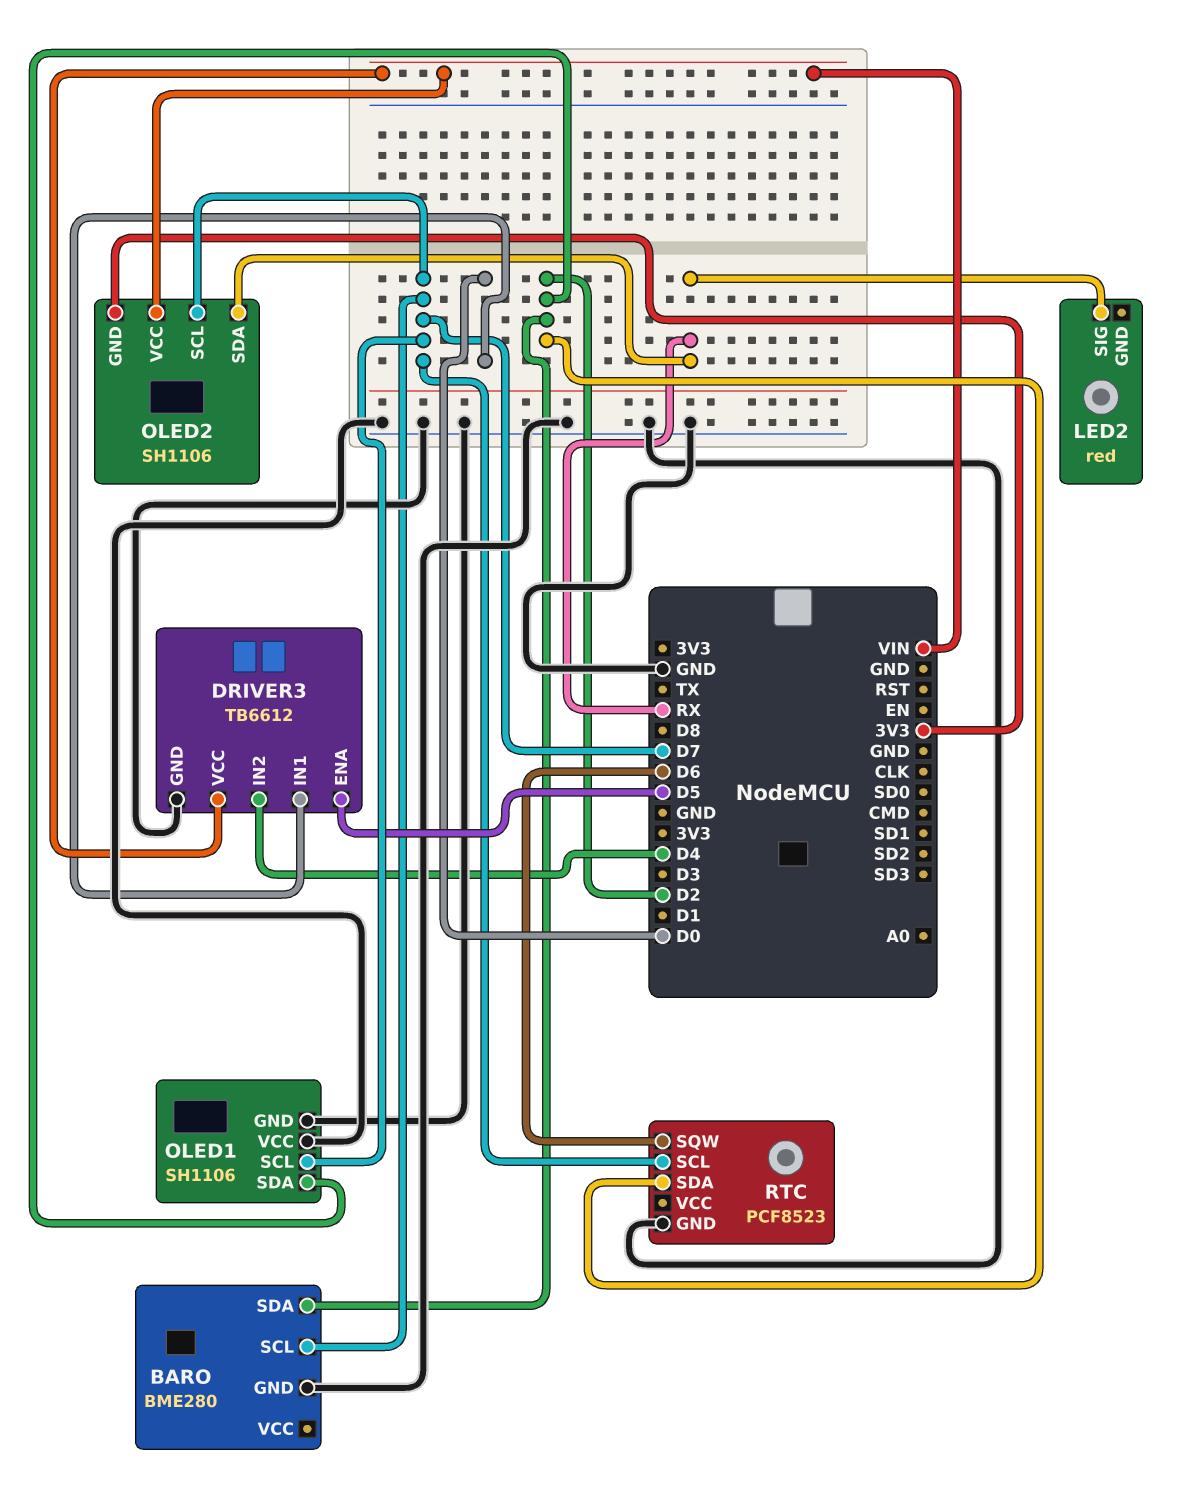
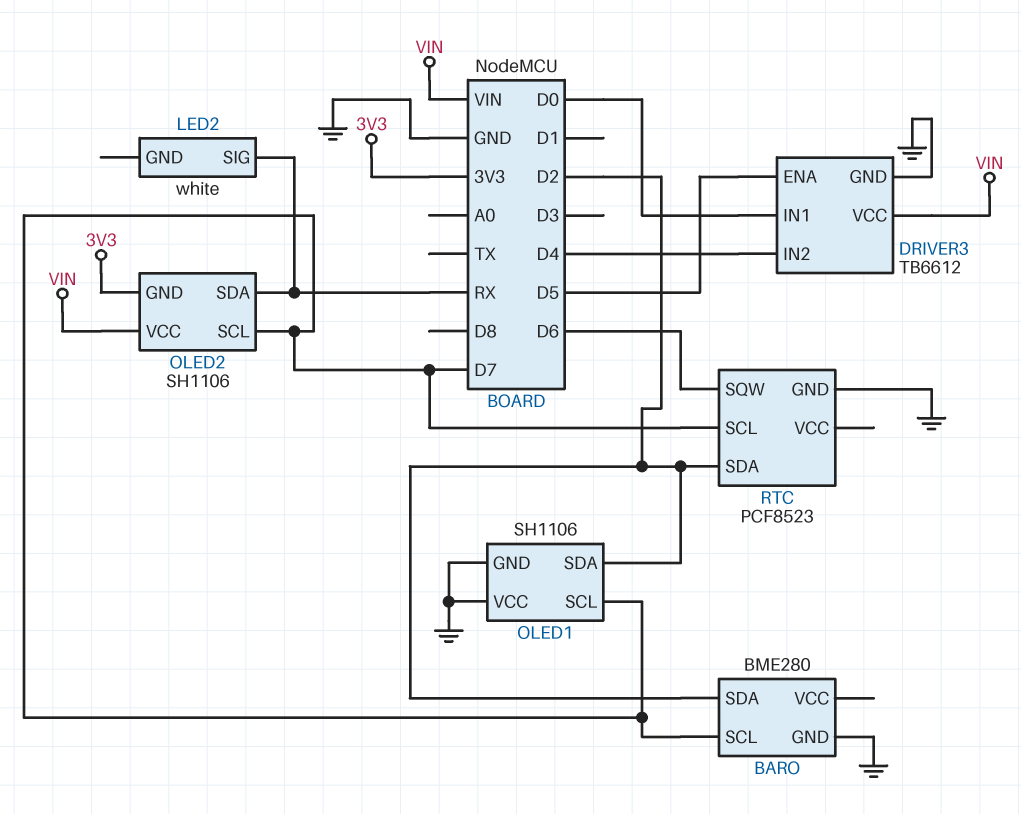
LED2: red -> white

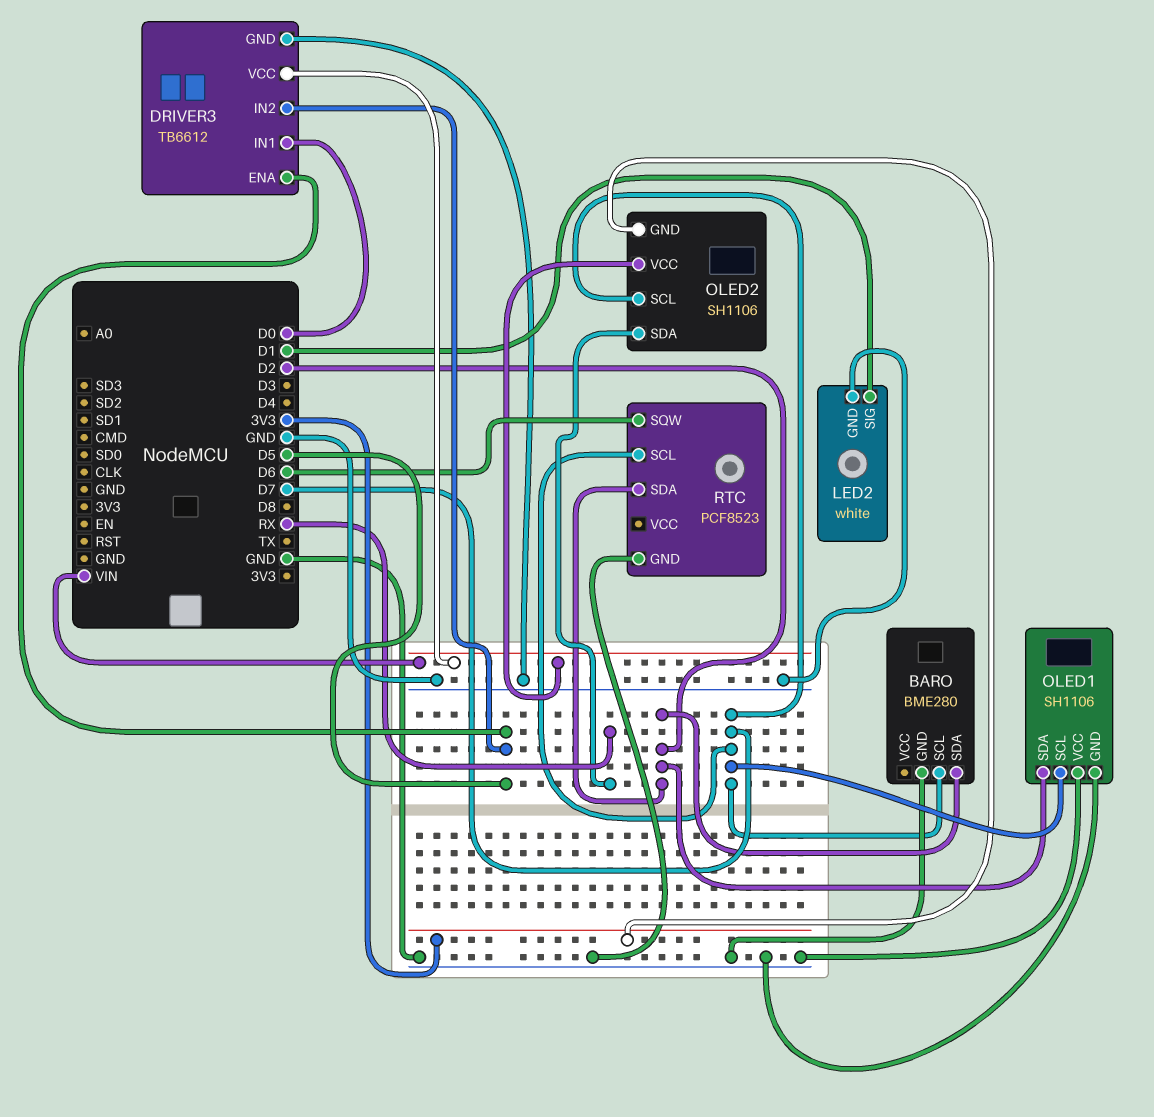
DRIVER3 pin IN2: D4 -> D5
LED2 pin GND: none -> GND
LED2 pin SIG: RX -> D1

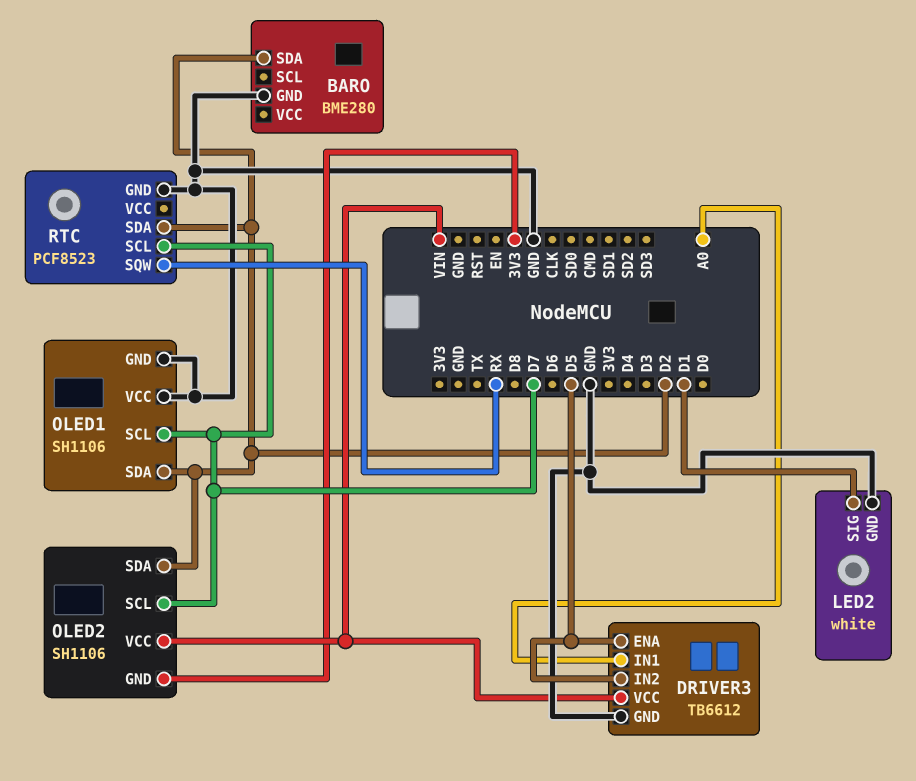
BARO pin SCL: D7 -> none
DRIVER3 pin IN1: D0 -> A0
OLED2 pin SDA: RX -> D2
RTC pin SQW: D6 -> RX

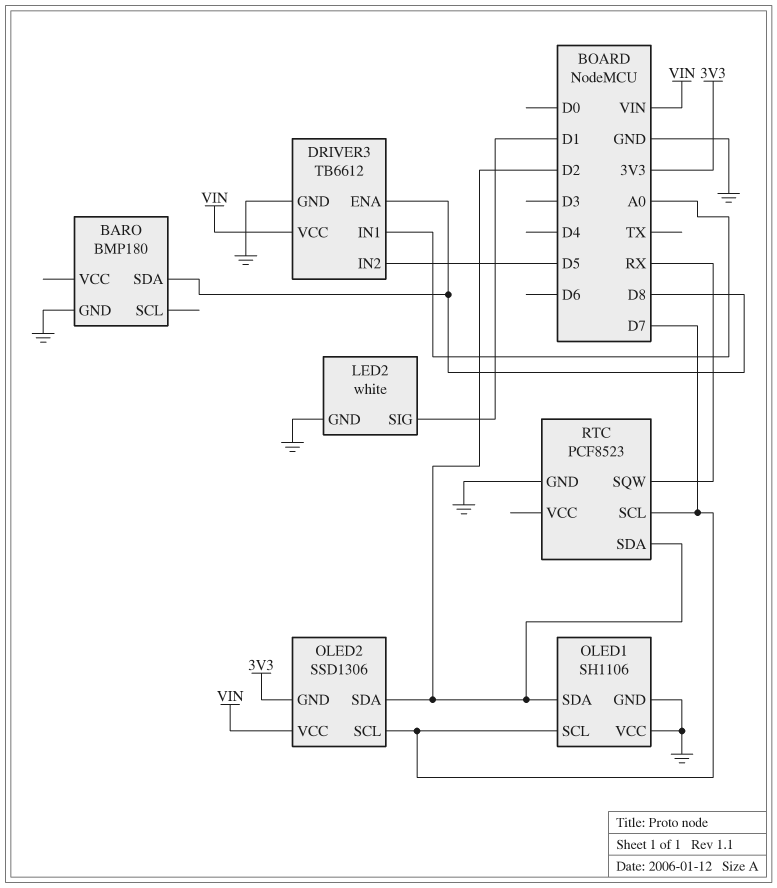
BARO: BME280 -> BMP180
BARO pin SDA: D2 -> D8
DRIVER3 pin ENA: D5 -> D8
OLED2: SH1106 -> SSD1306

